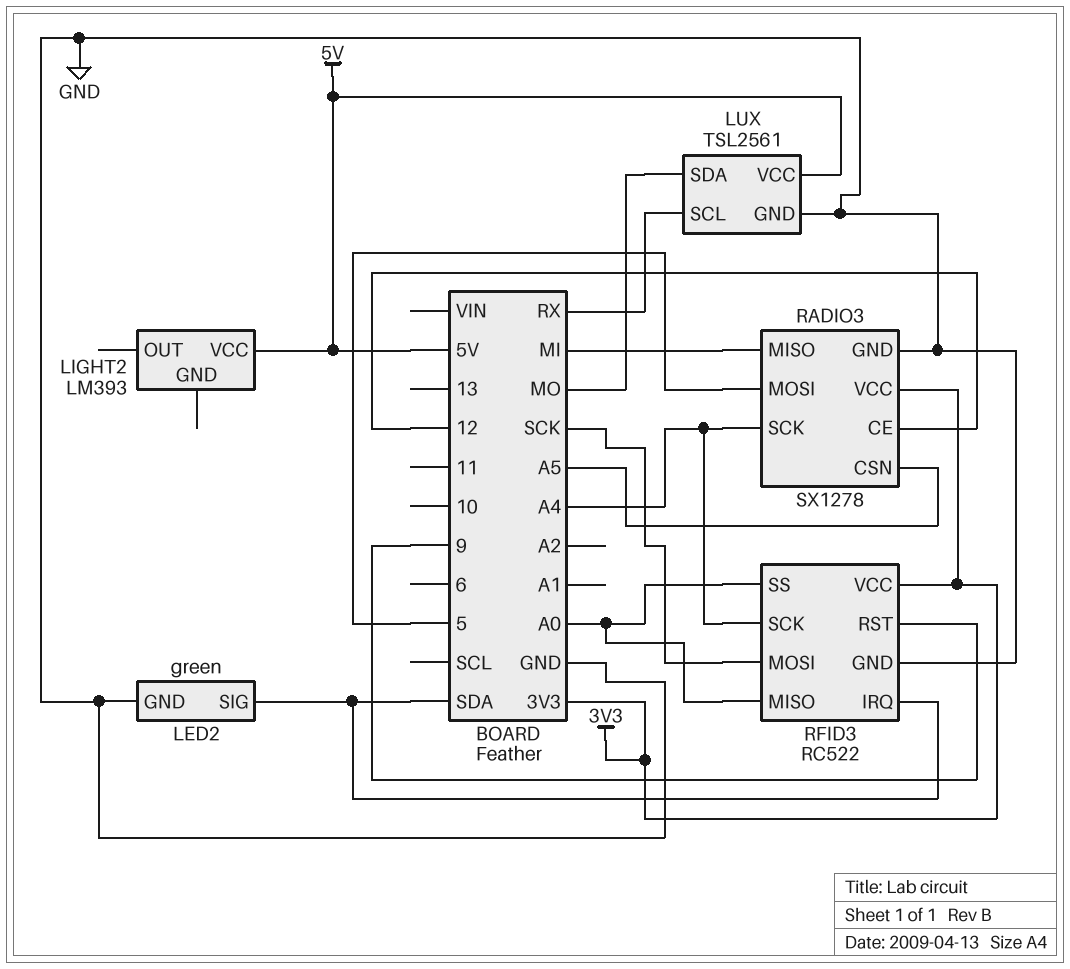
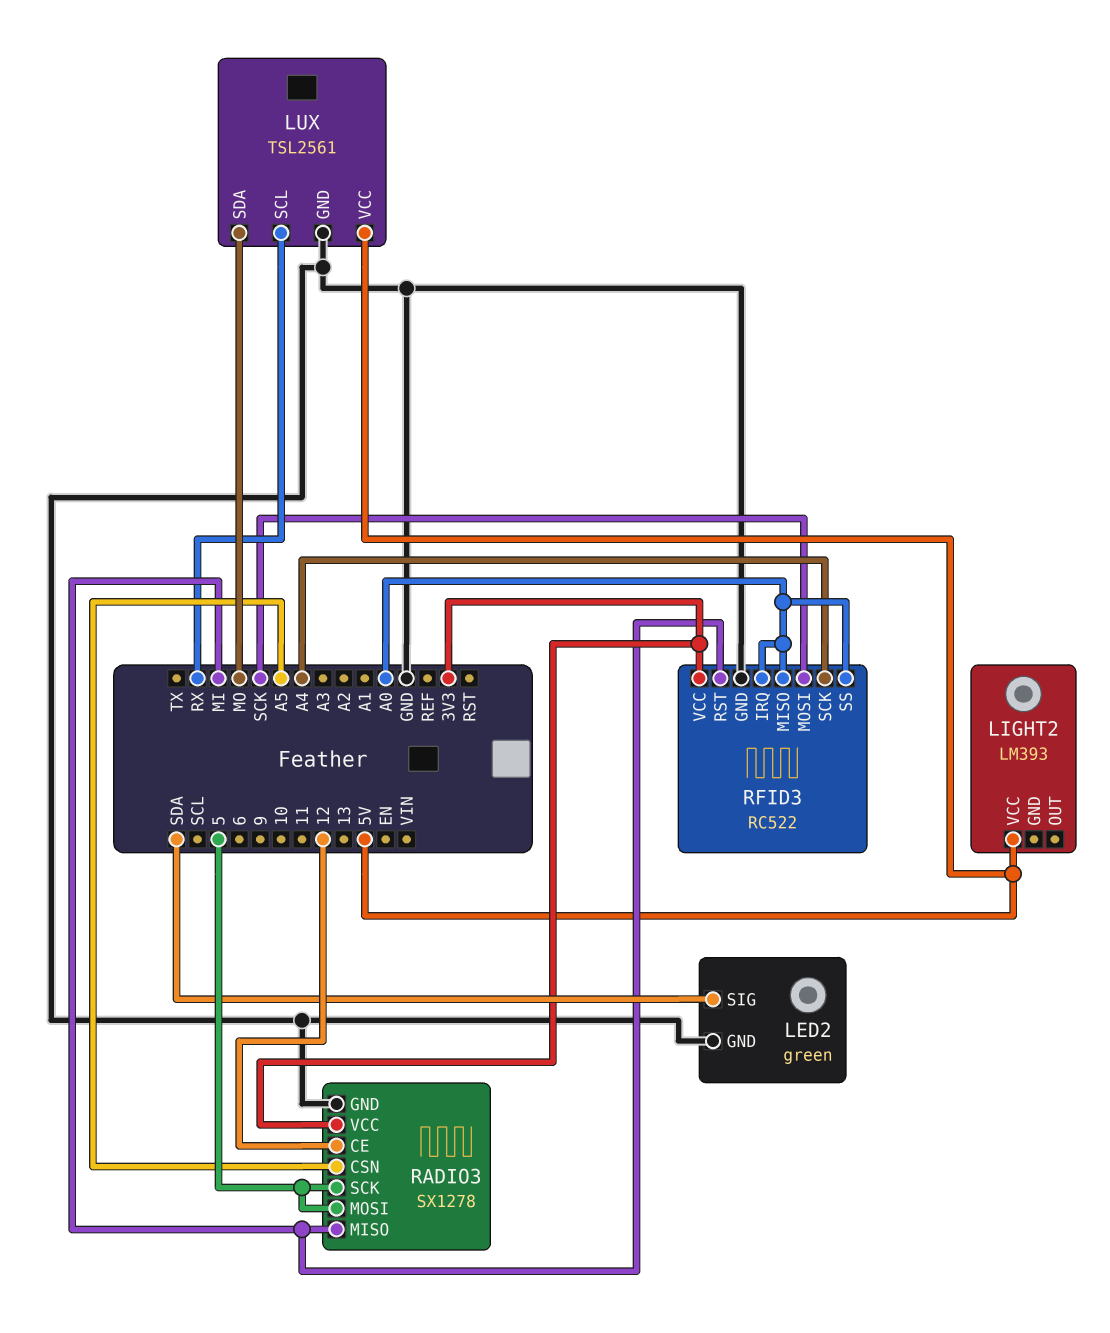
RADIO3 pin SCK: A4 -> 5
RFID3 pin IRQ: SDA -> A0
RFID3 pin RST: 9 -> MI

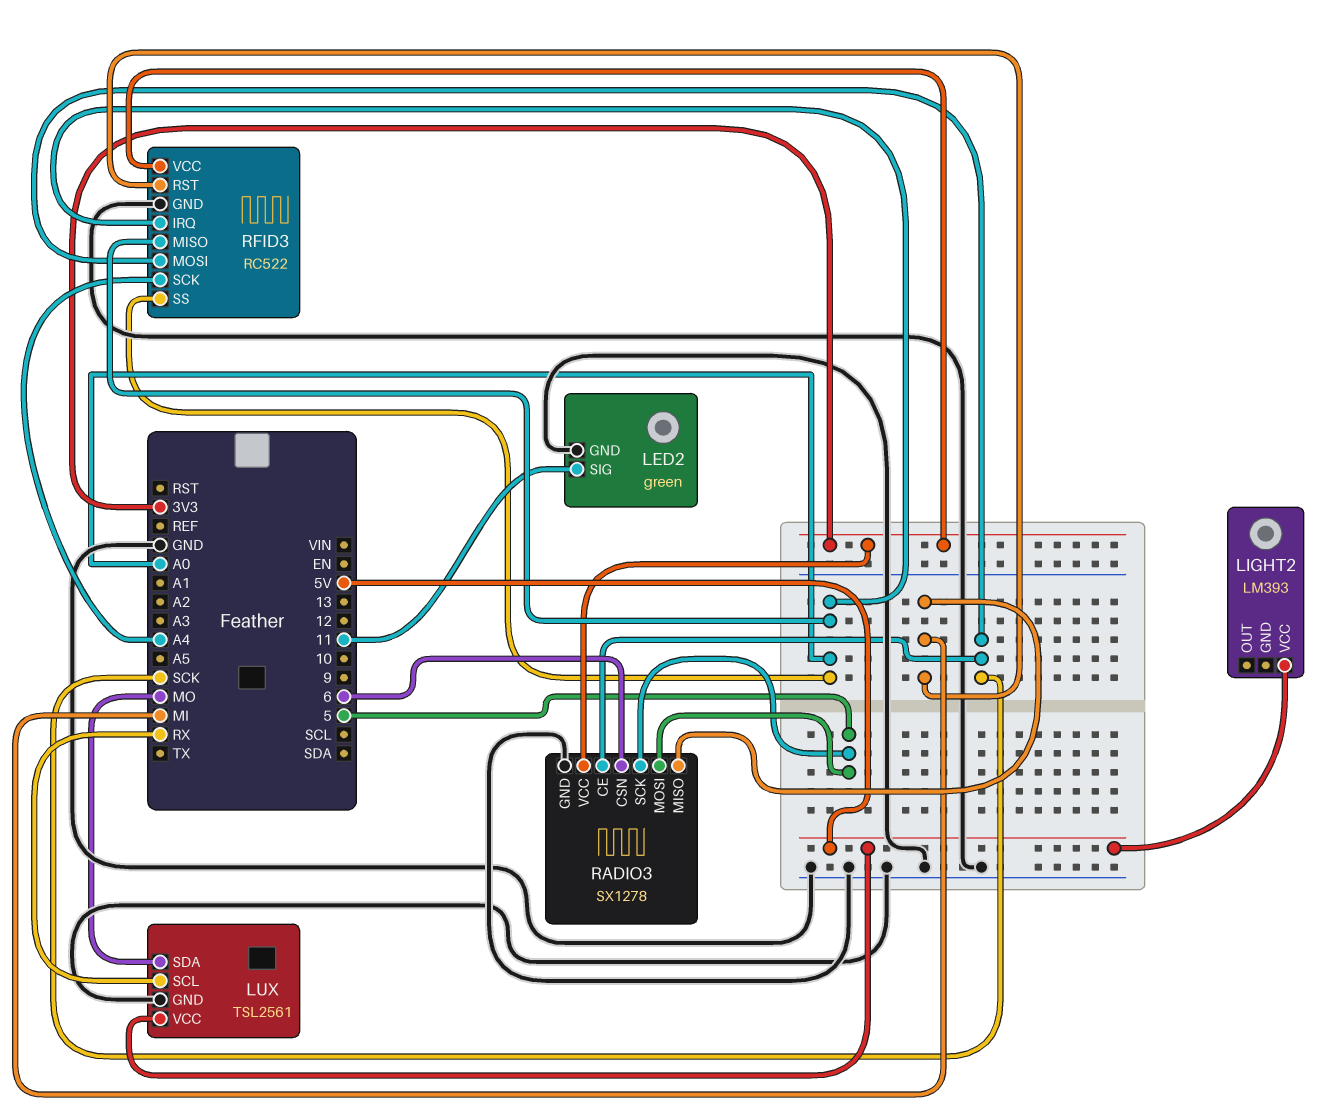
LED2 pin SIG: SDA -> 11
RADIO3 pin CE: 12 -> SCK
RADIO3 pin CSN: A5 -> 6

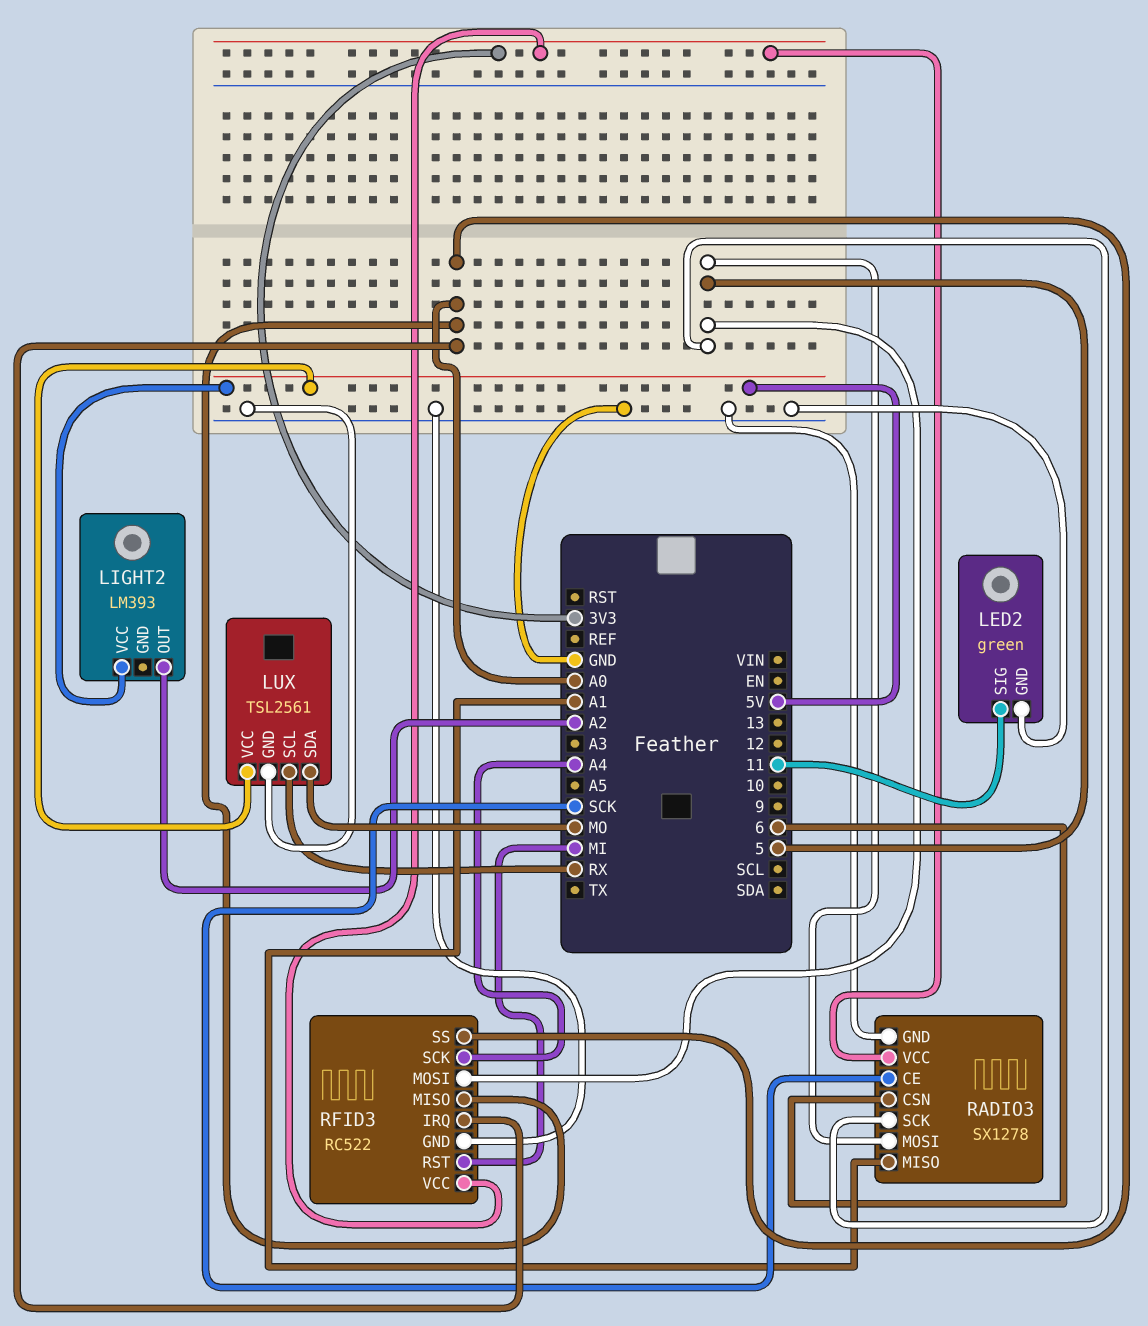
LIGHT2 pin OUT: none -> A2
RADIO3 pin MISO: MI -> A1
RFID3 pin MOSI: SCK -> 5

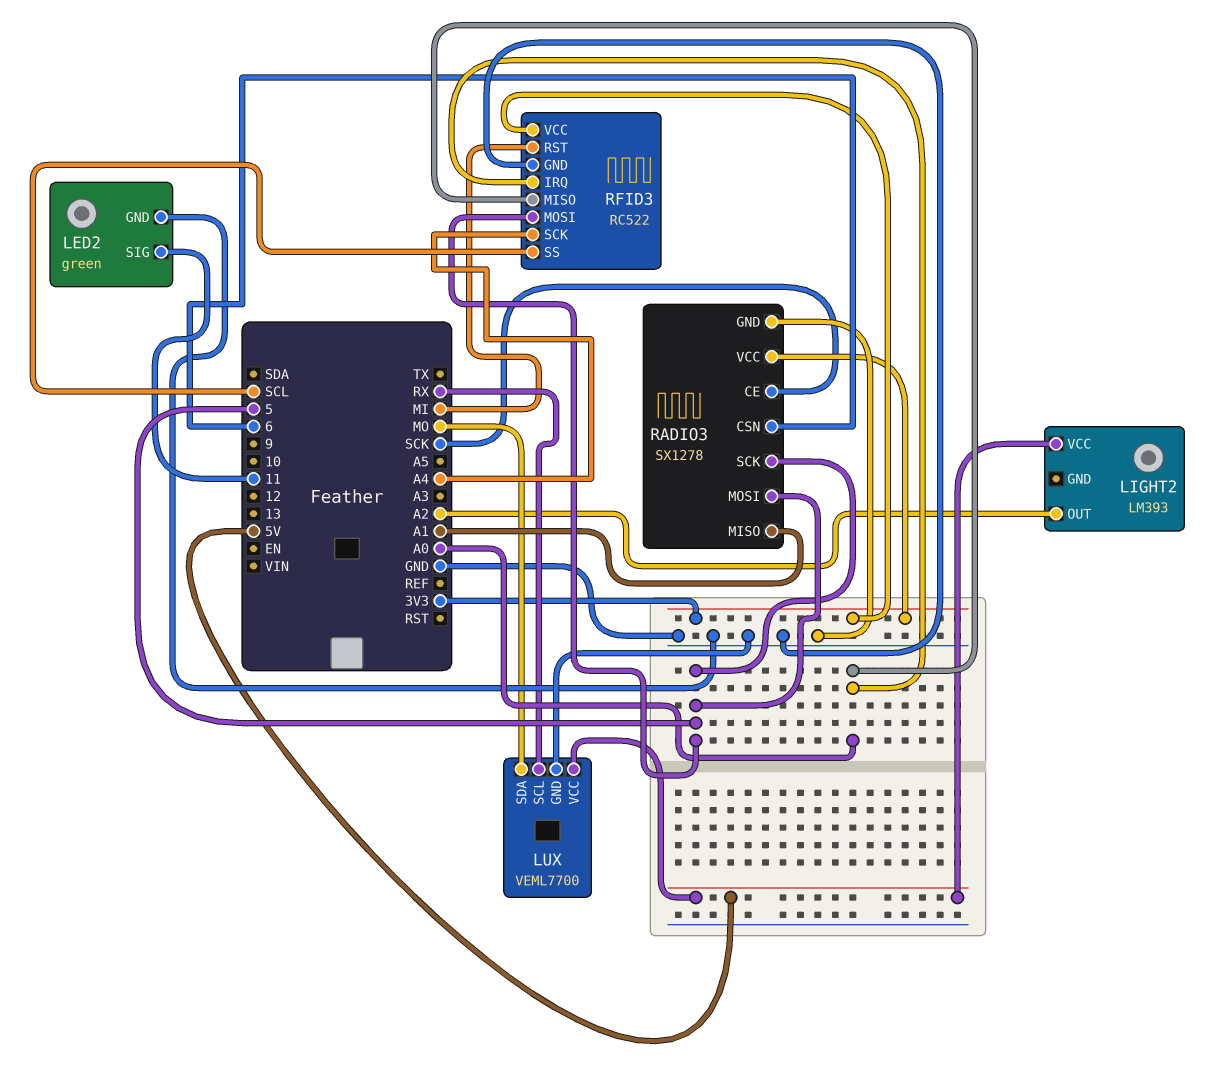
LUX: TSL2561 -> VEML7700
RFID3 pin SS: A0 -> SCL

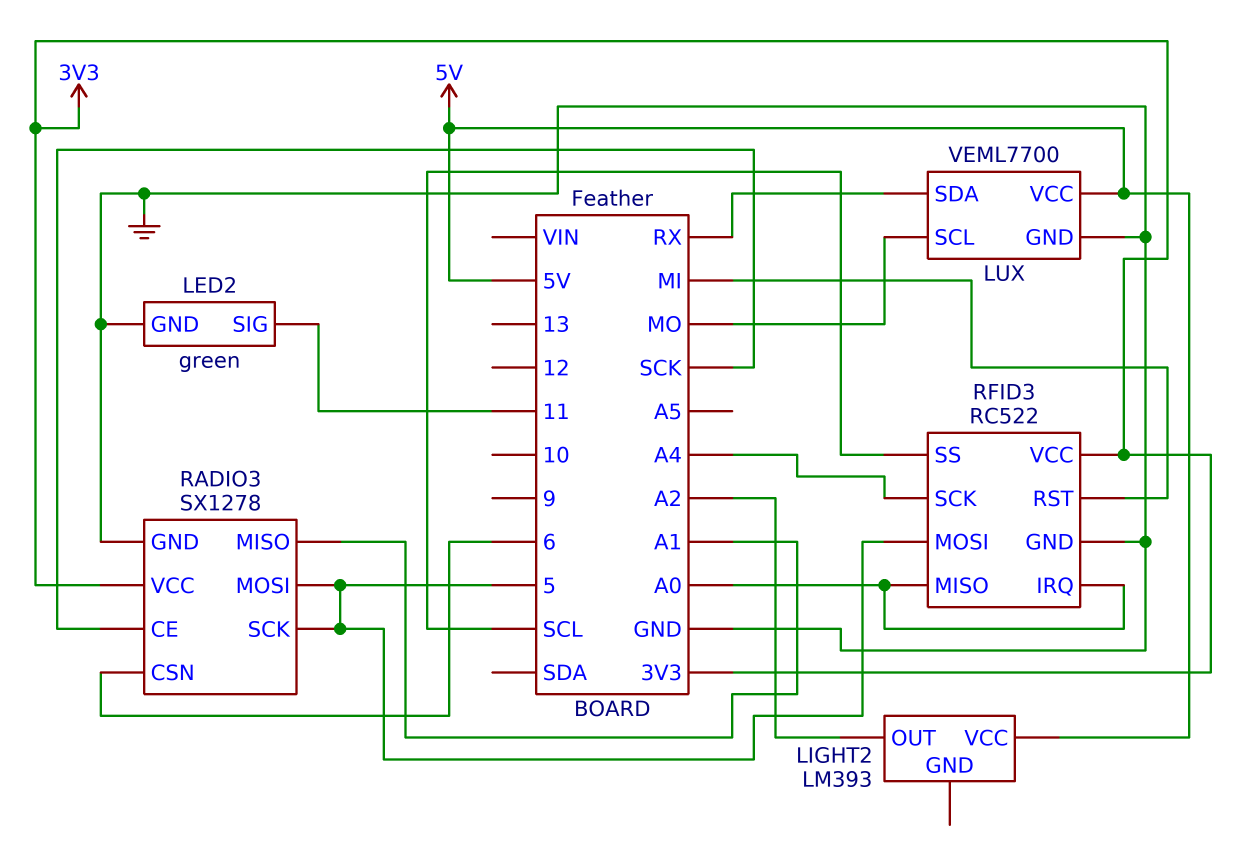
LUX pin SCL: RX -> MO
LUX pin SDA: MO -> RX

